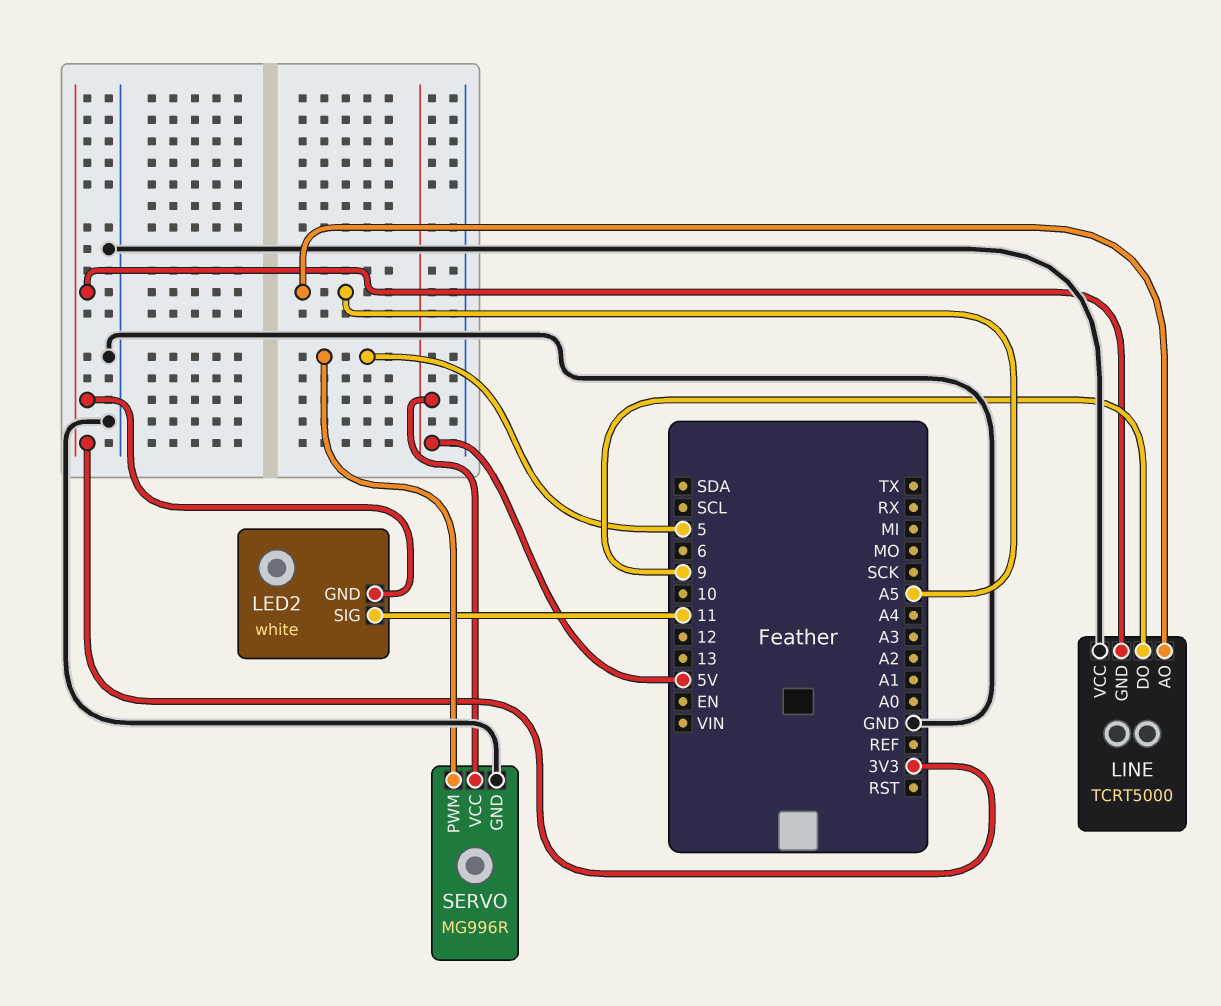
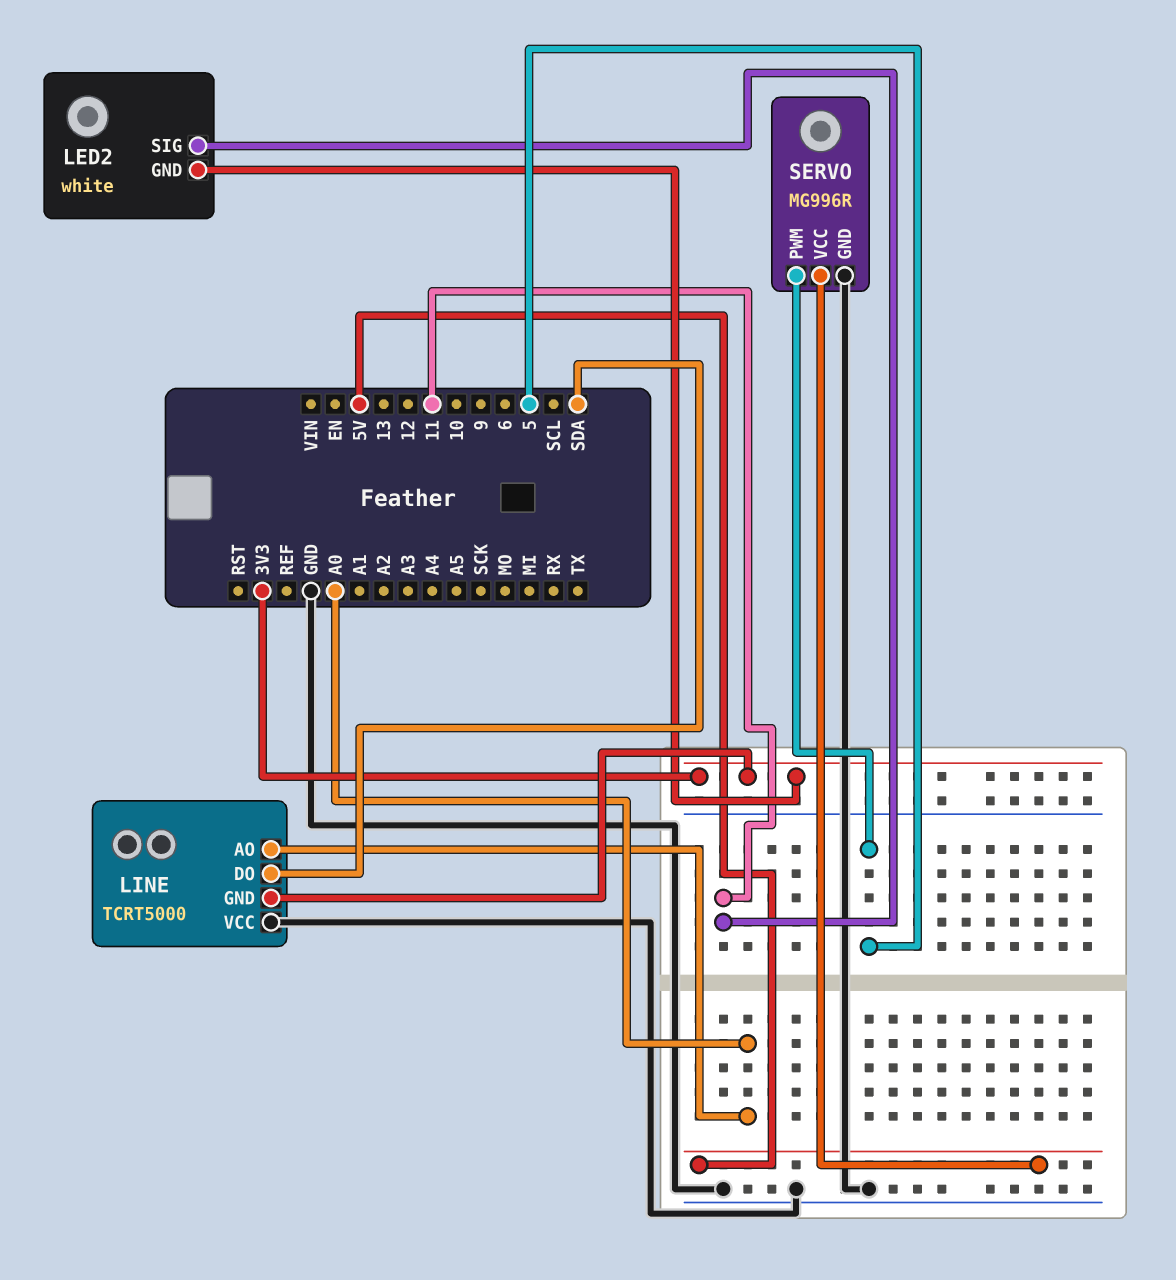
LINE pin AO: A5 -> A0
LINE pin DO: 9 -> SDA

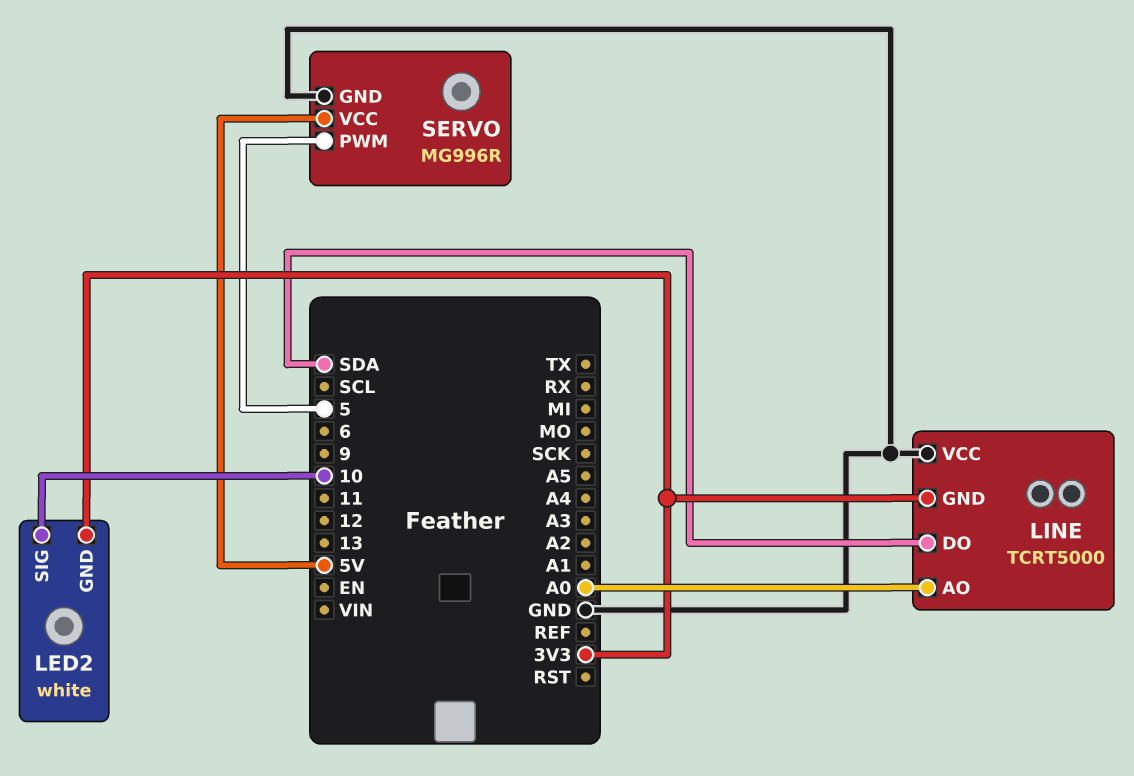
LED2 pin SIG: 11 -> 10

